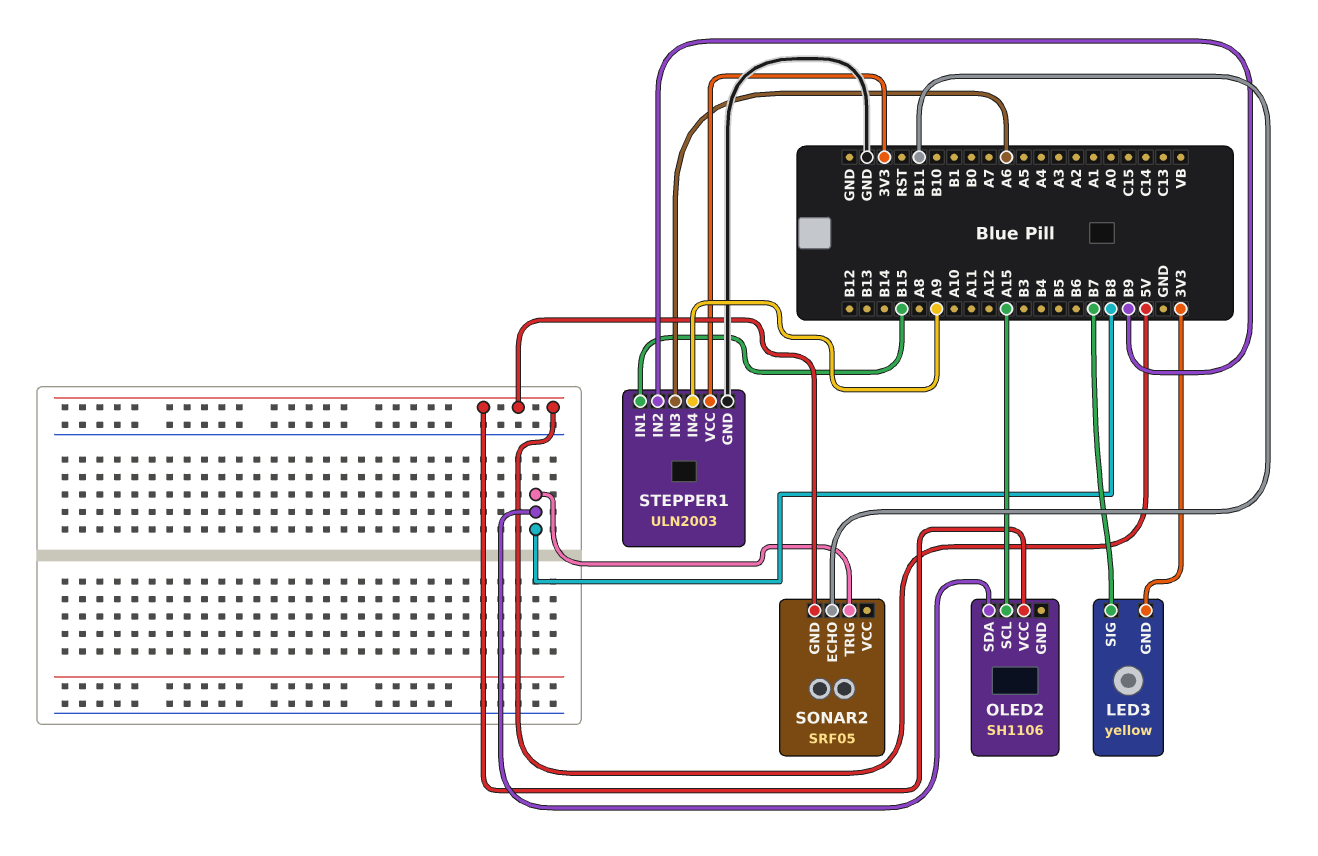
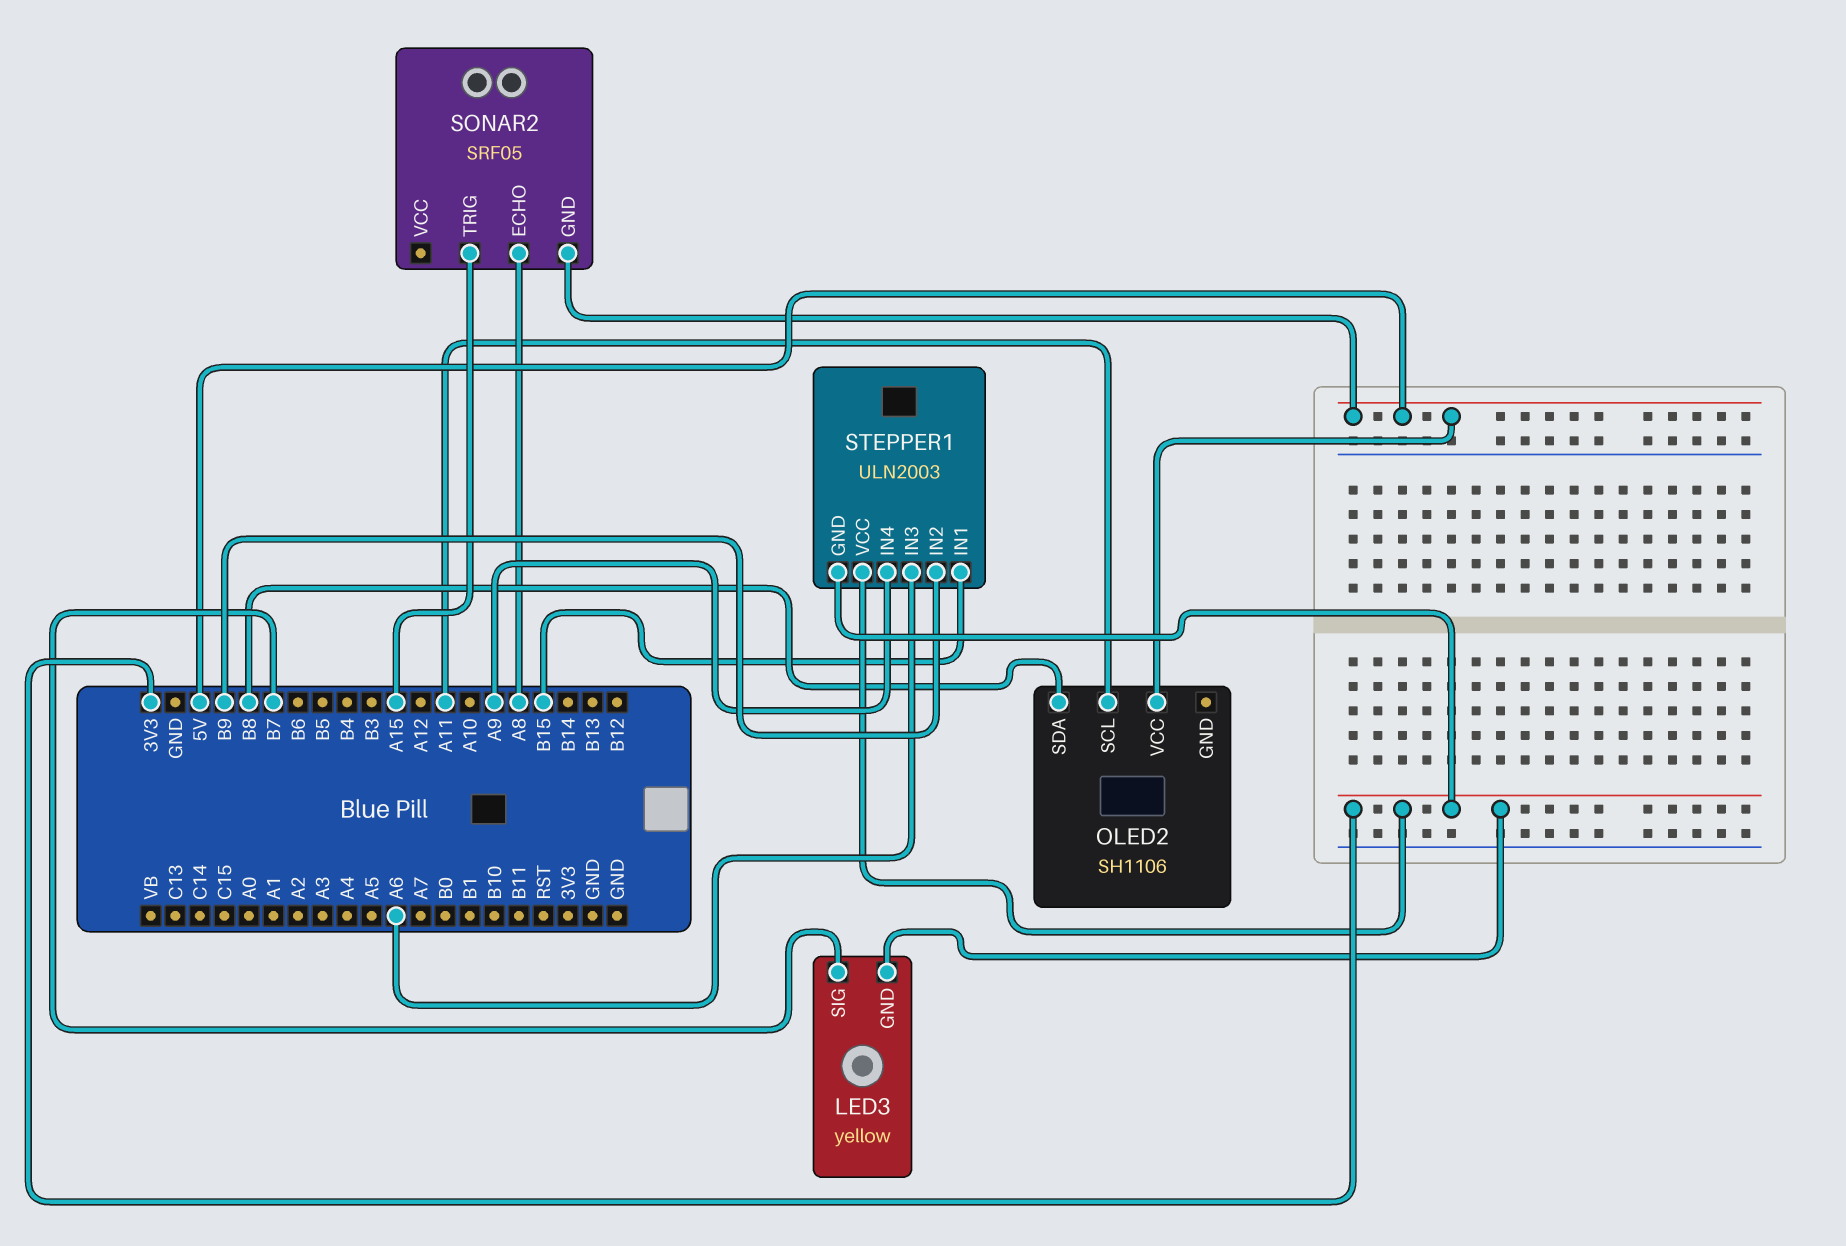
OLED2 pin SCL: A15 -> A11
SONAR2 pin ECHO: B11 -> A8
SONAR2 pin TRIG: B8 -> A15
STEPPER1 pin GND: GND -> 3V3

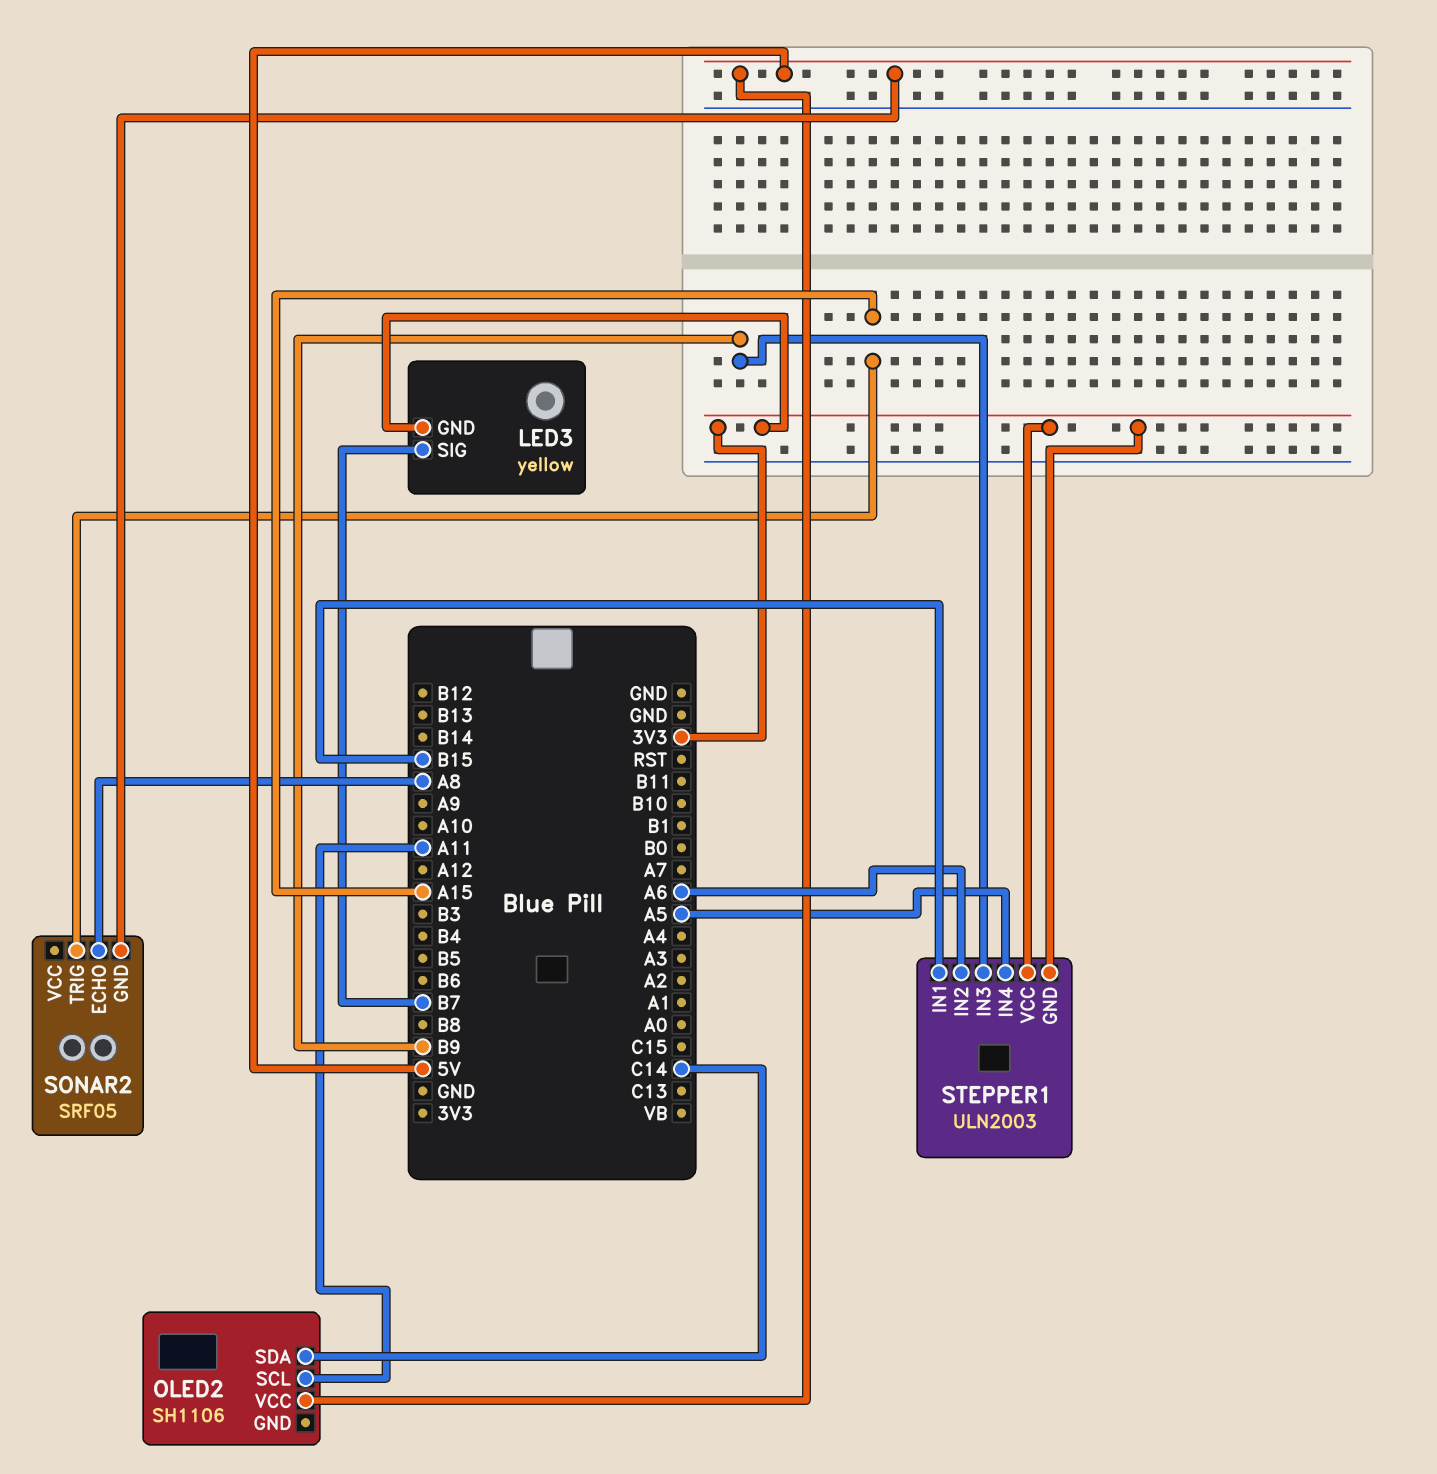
OLED2 pin SDA: B8 -> C14
STEPPER1 pin IN2: B9 -> A6
STEPPER1 pin IN3: A6 -> B9
STEPPER1 pin IN4: A9 -> A5

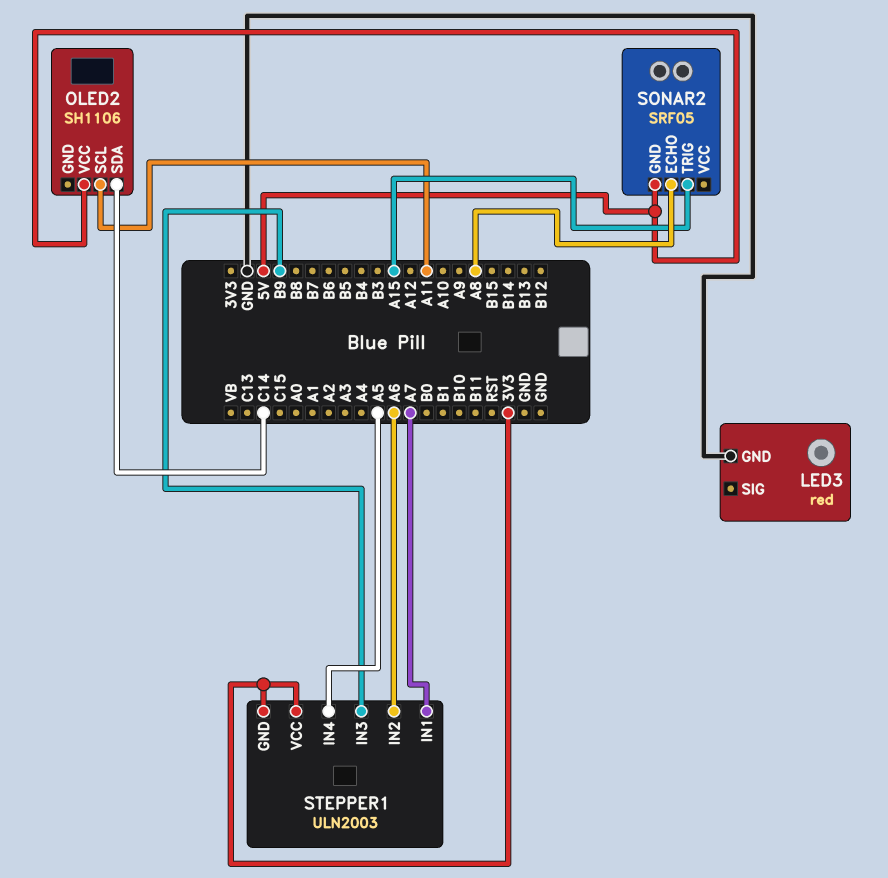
LED3: yellow -> red
LED3 pin GND: 3V3 -> GND
LED3 pin SIG: B7 -> none
STEPPER1 pin IN1: B15 -> A7

